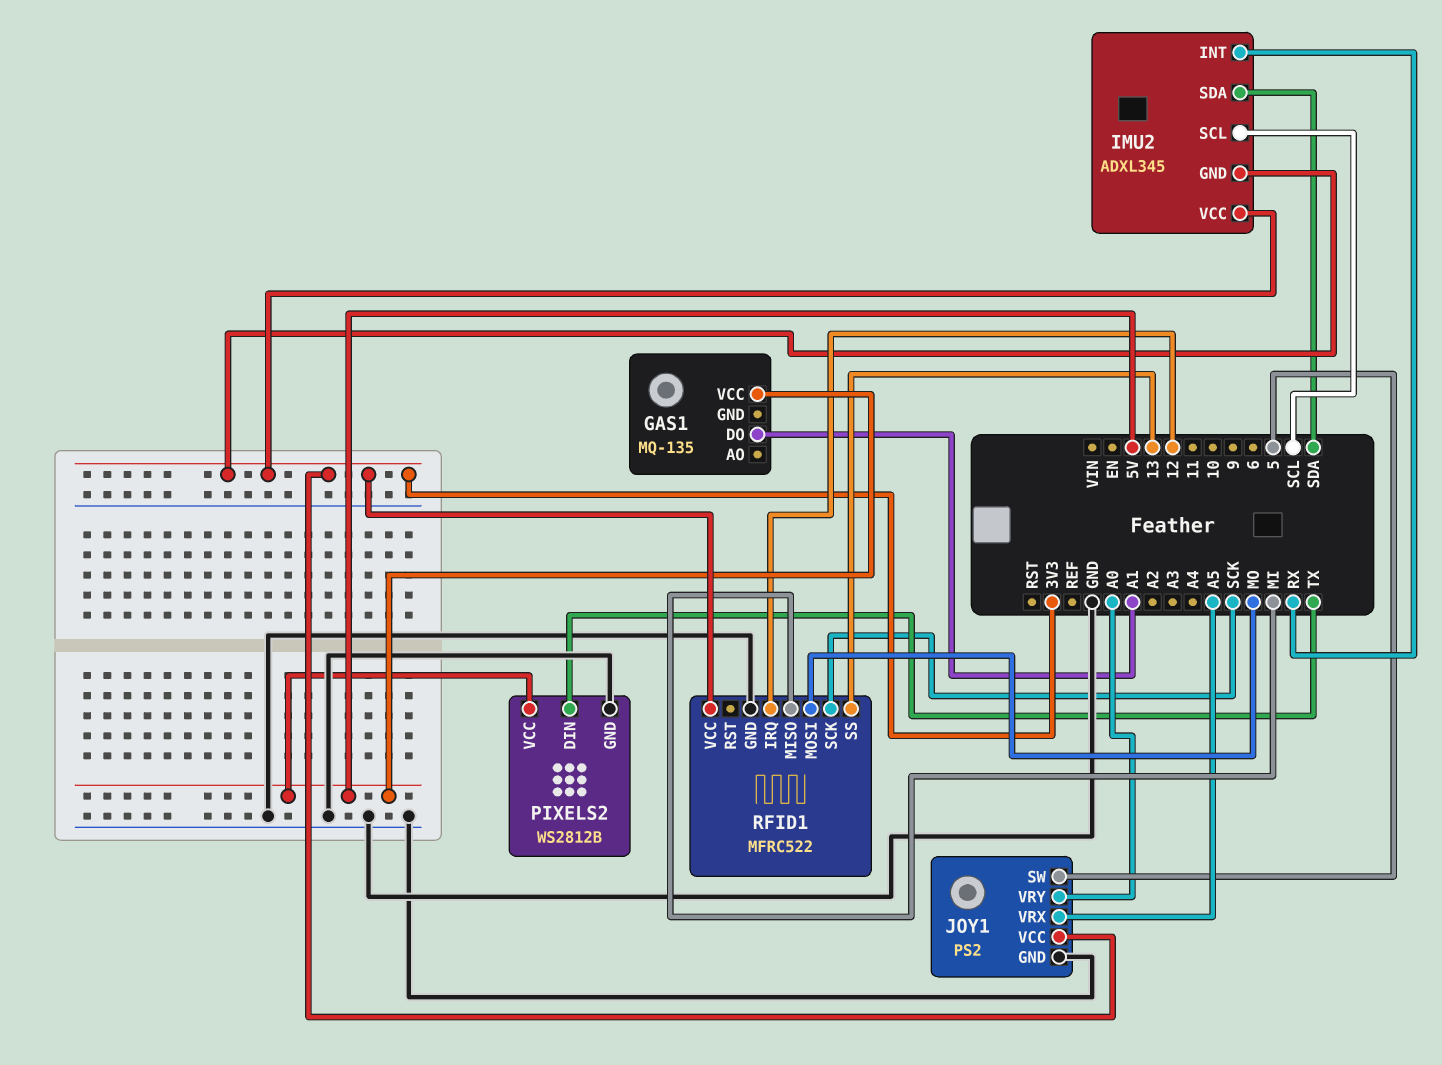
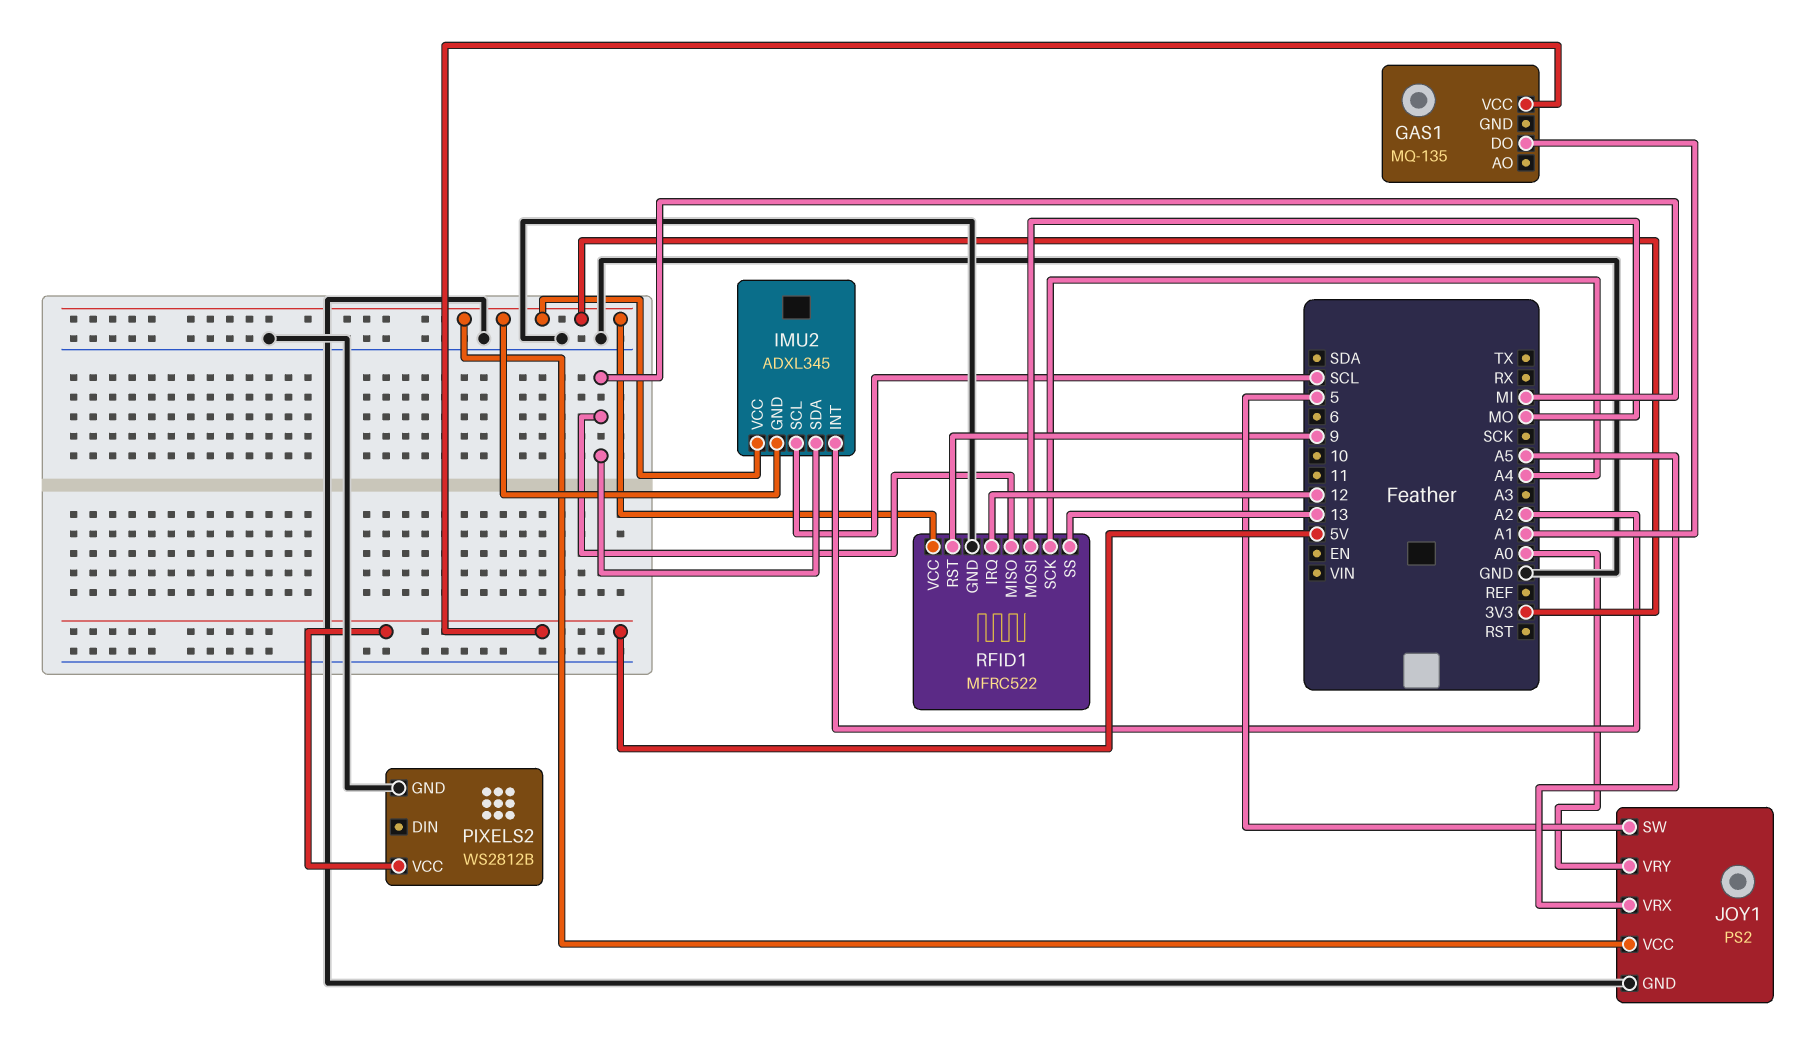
IMU2 pin INT: RX -> A2
IMU2 pin SDA: SDA -> MI
PIXELS2 pin DIN: TX -> none
RFID1 pin RST: none -> 9
RFID1 pin SCK: SCK -> A4

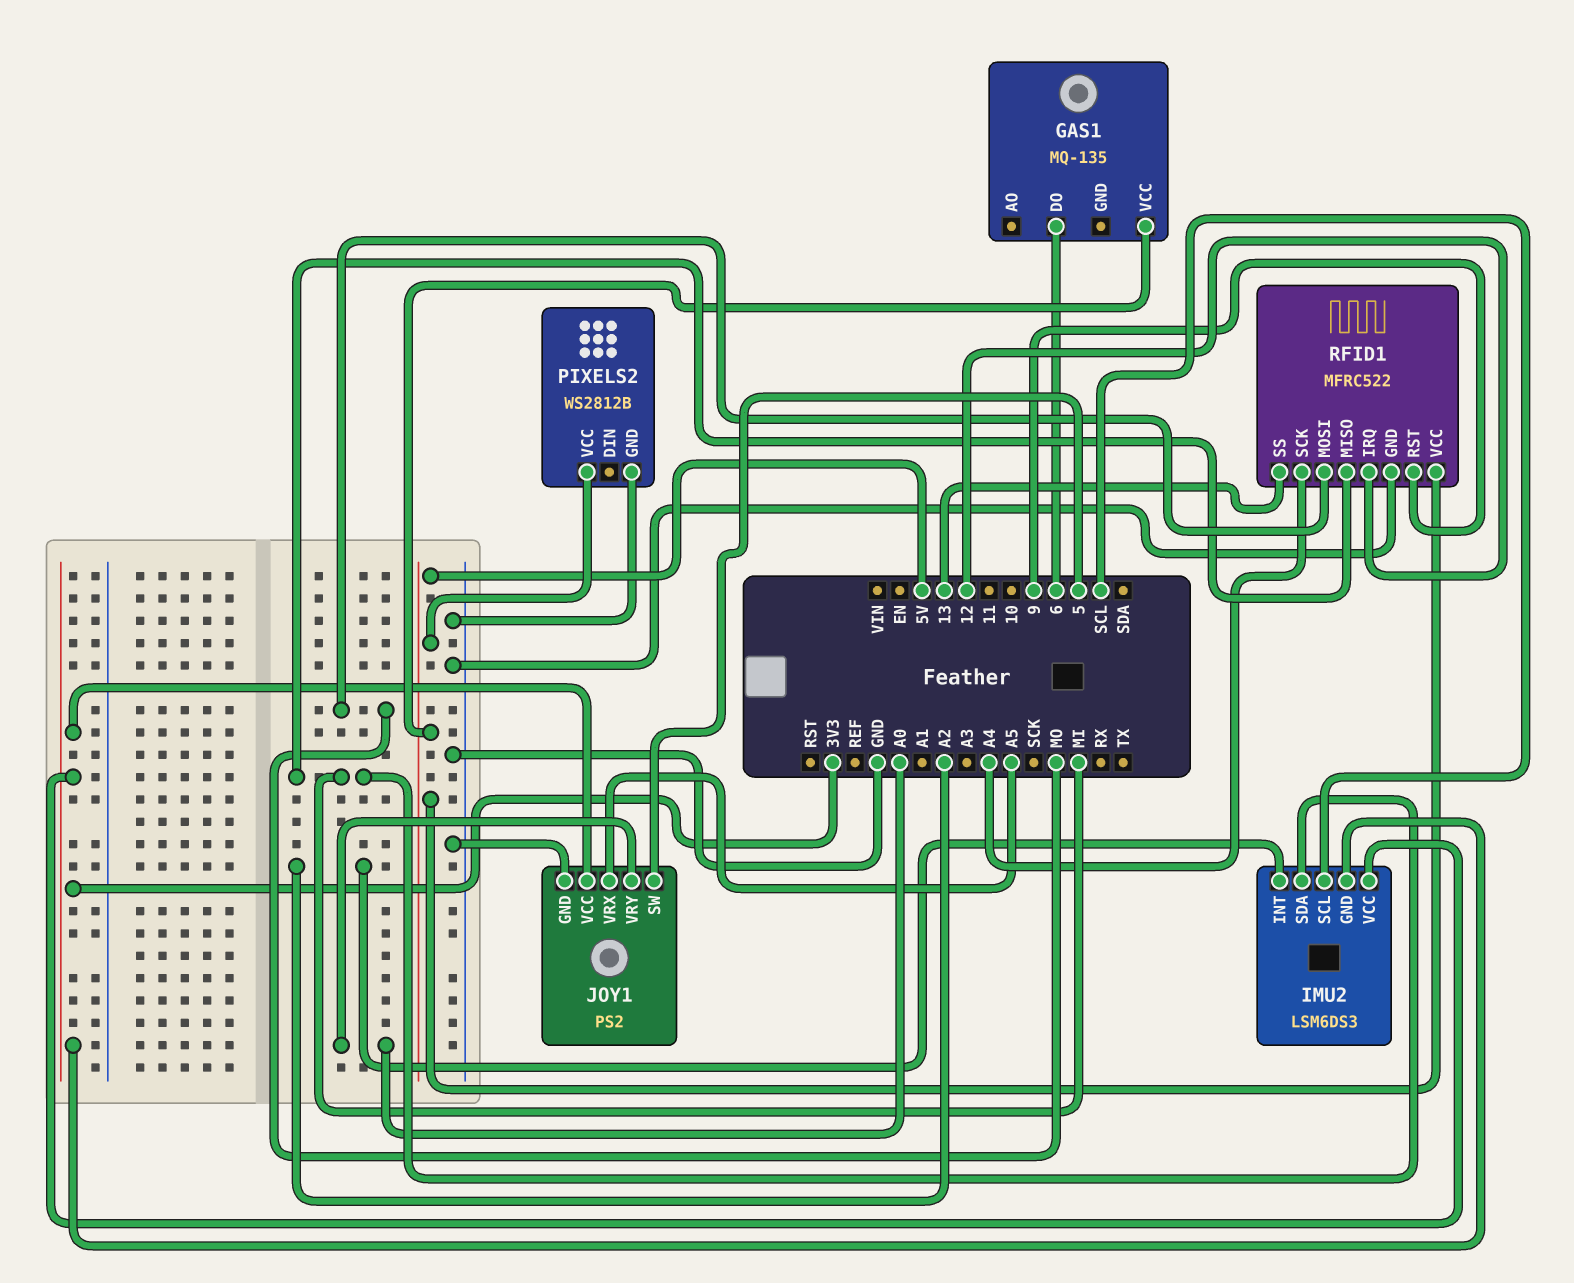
GAS1 pin DO: A1 -> 6
IMU2: ADXL345 -> LSM6DS3
RFID1 pin VCC: 3V3 -> 5V

